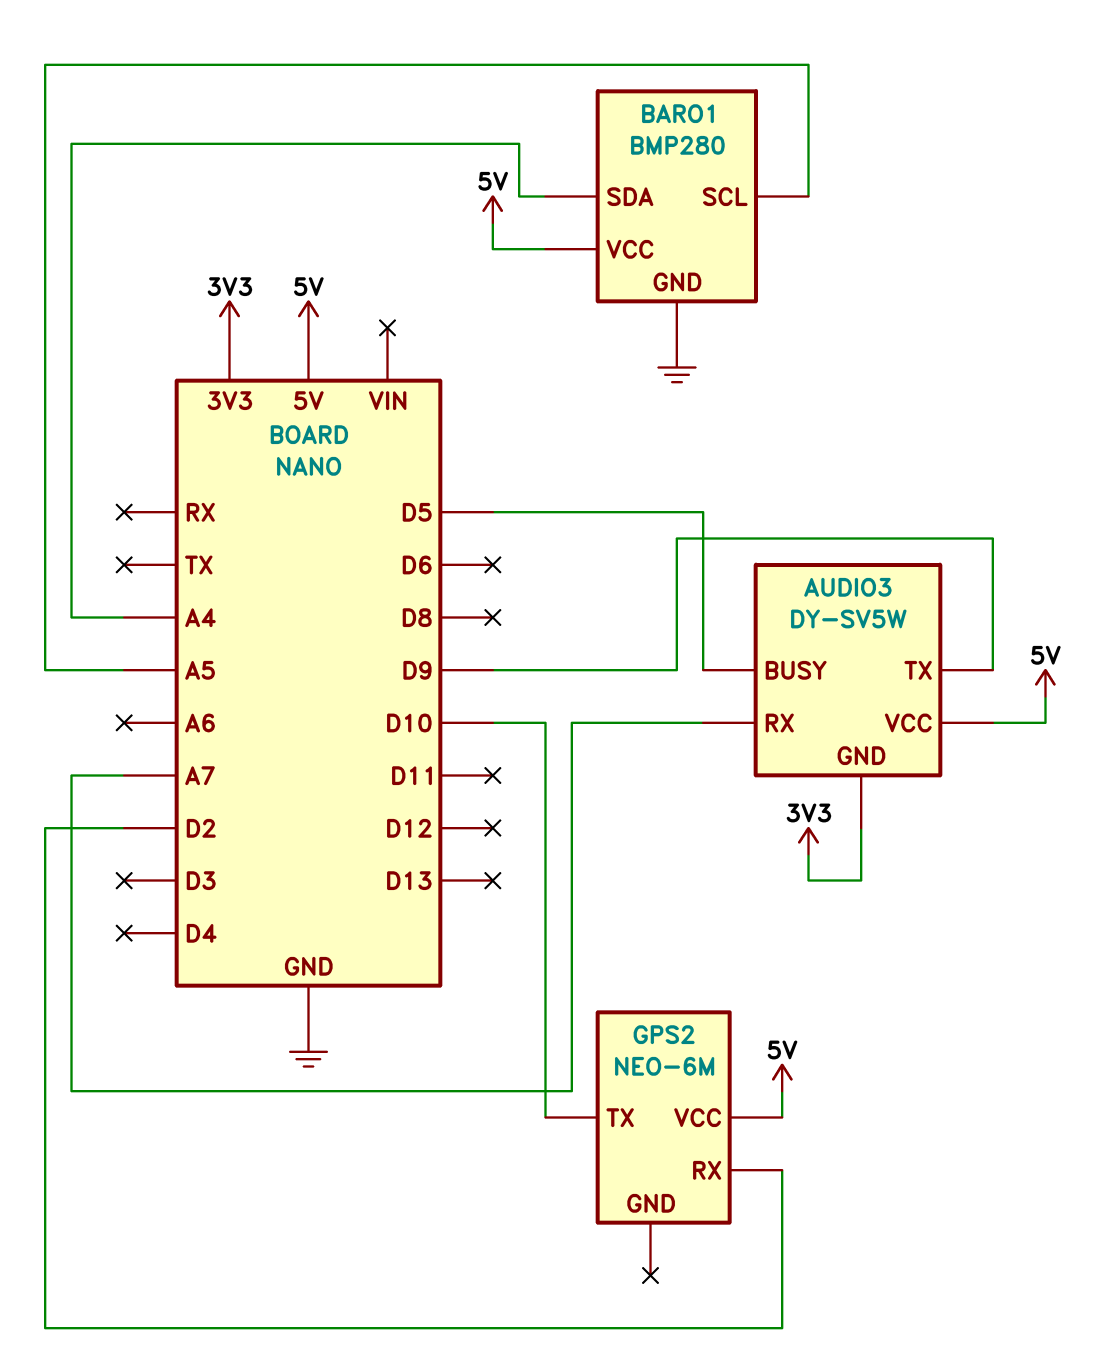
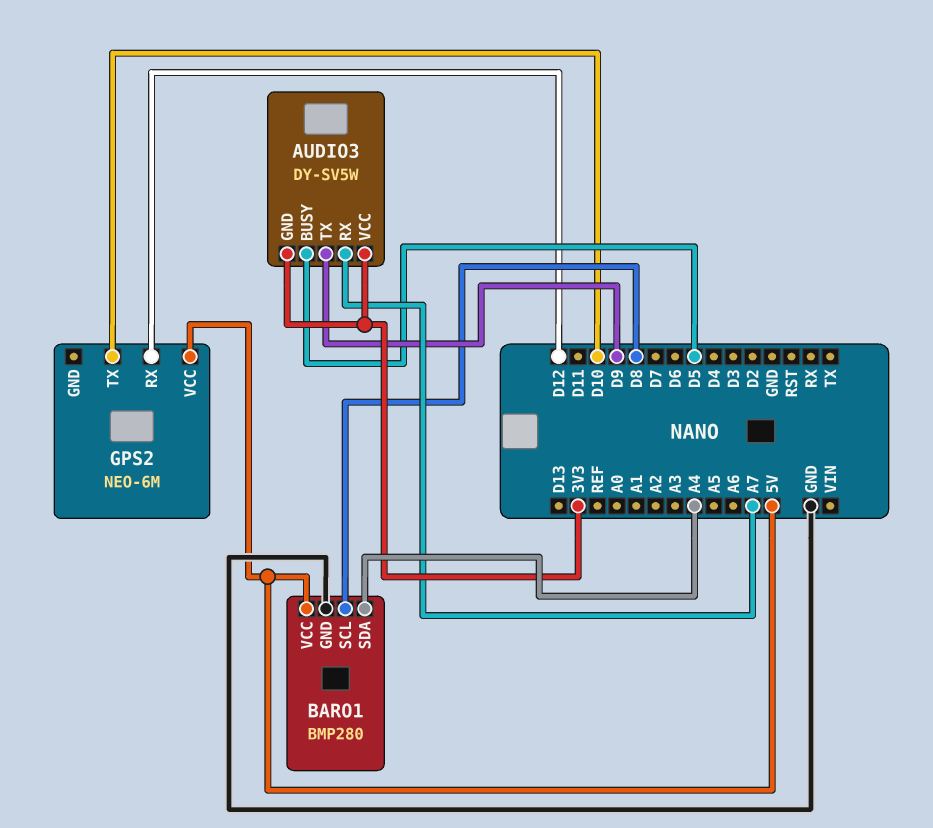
AUDIO3 pin VCC: 5V -> 3V3
BARO1 pin SCL: A5 -> D8
GPS2 pin RX: D2 -> D12

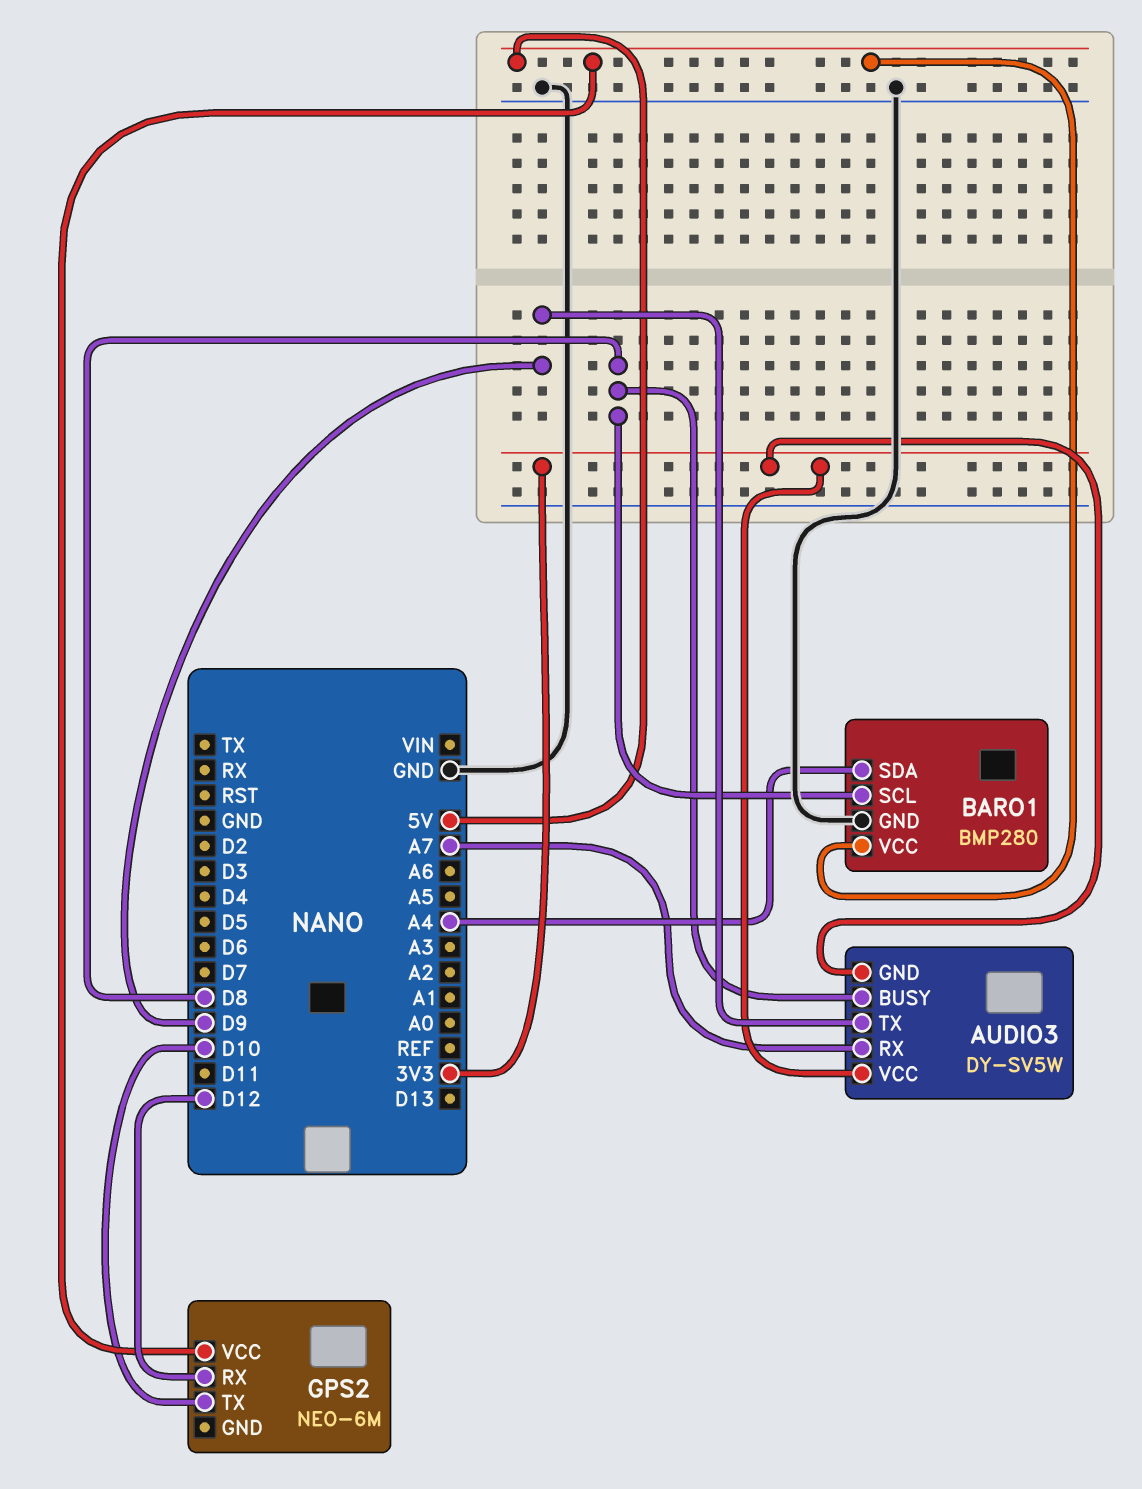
AUDIO3 pin BUSY: D5 -> D8

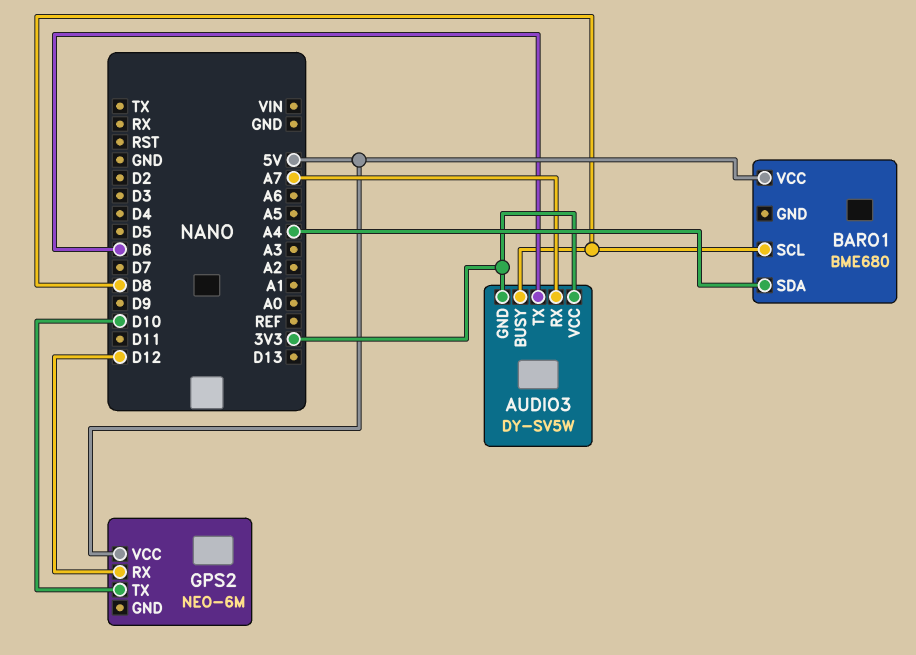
AUDIO3 pin TX: D9 -> D6
BARO1: BMP280 -> BME680
BARO1 pin GND: GND -> none

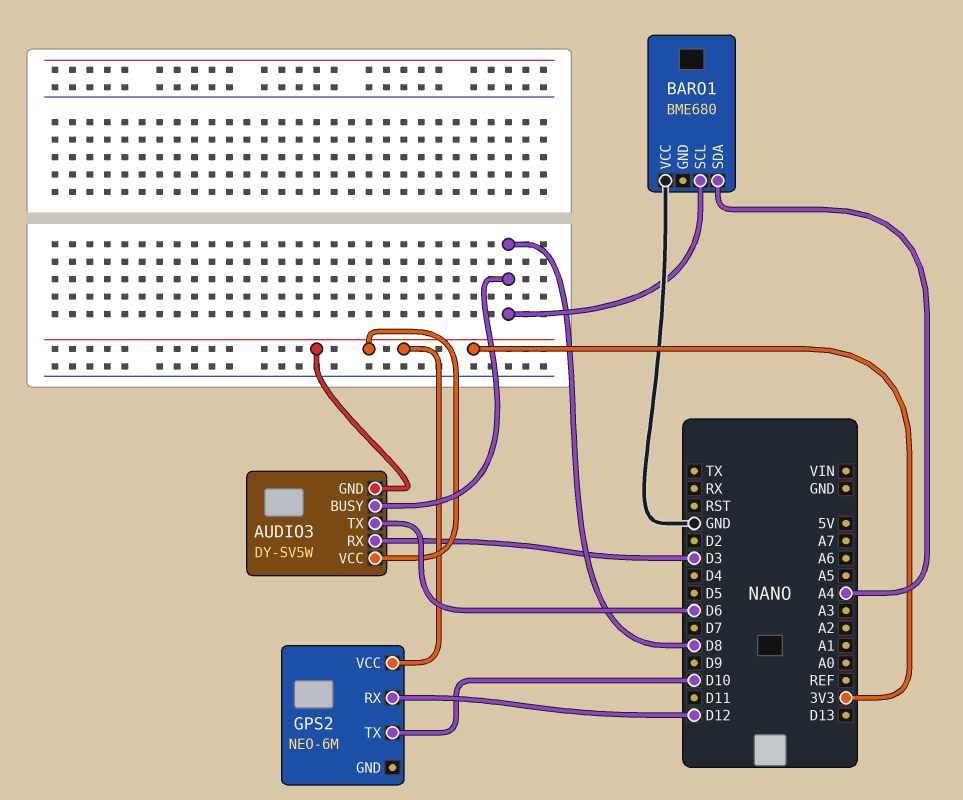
AUDIO3 pin RX: A7 -> D3
BARO1 pin VCC: 5V -> GND
GPS2 pin VCC: 5V -> 3V3

